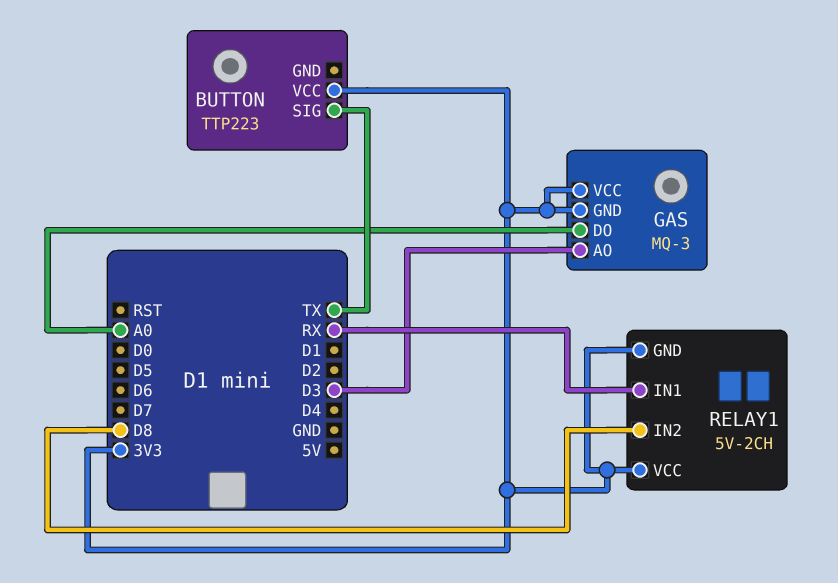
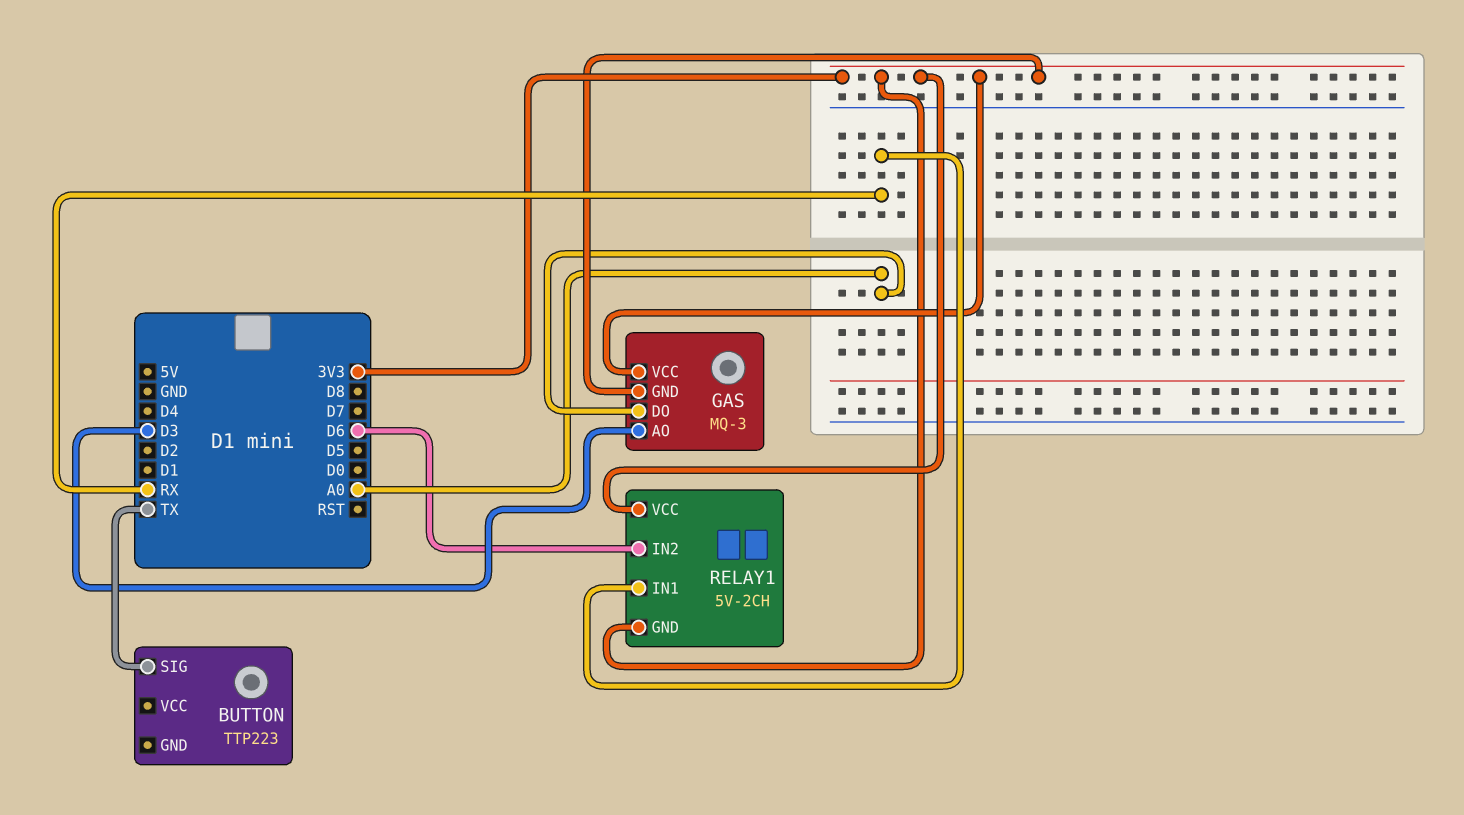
BUTTON pin VCC: 3V3 -> none
RELAY1 pin IN2: D8 -> D6

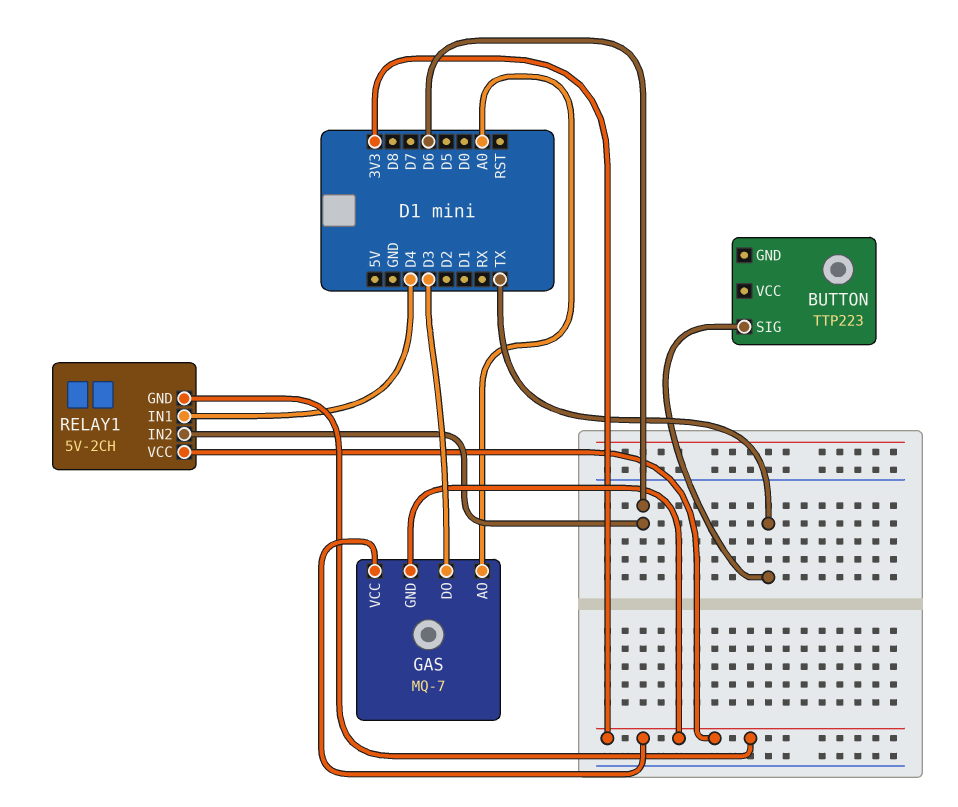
GAS: MQ-3 -> MQ-7
GAS pin AO: D3 -> A0
GAS pin DO: A0 -> D3
RELAY1 pin IN1: RX -> D4

